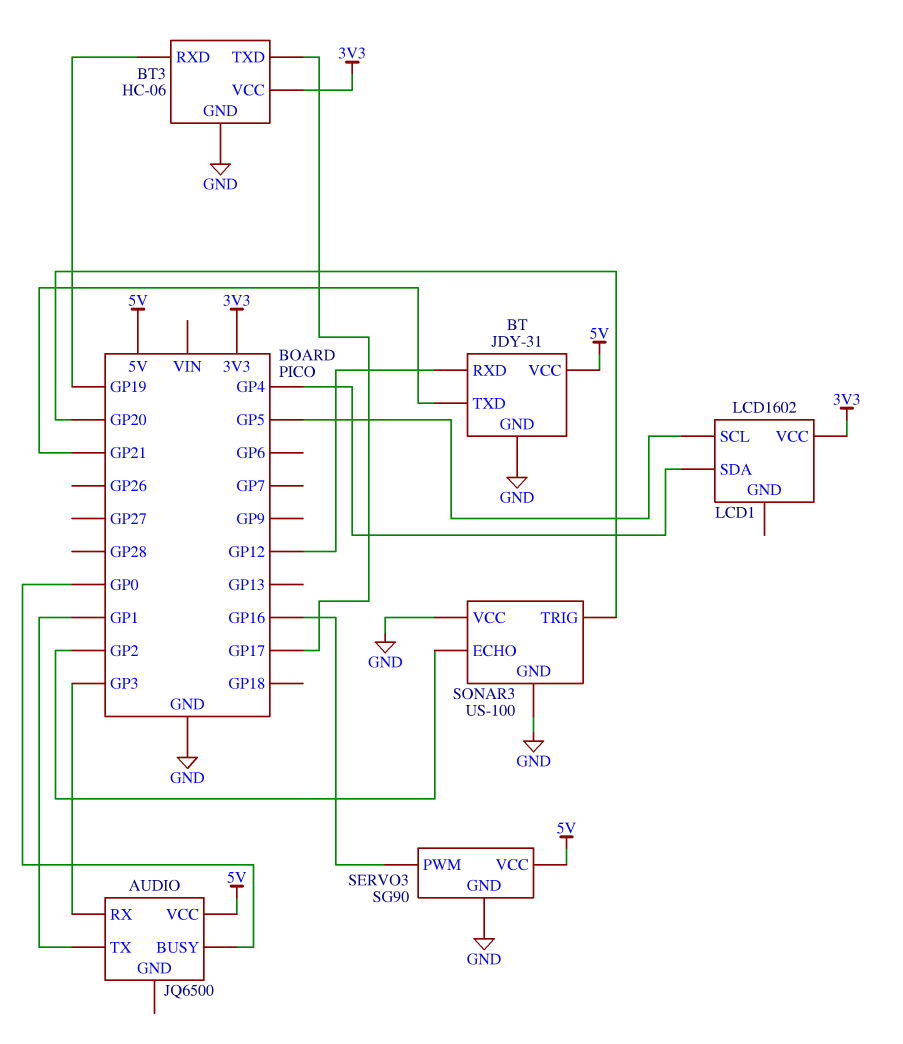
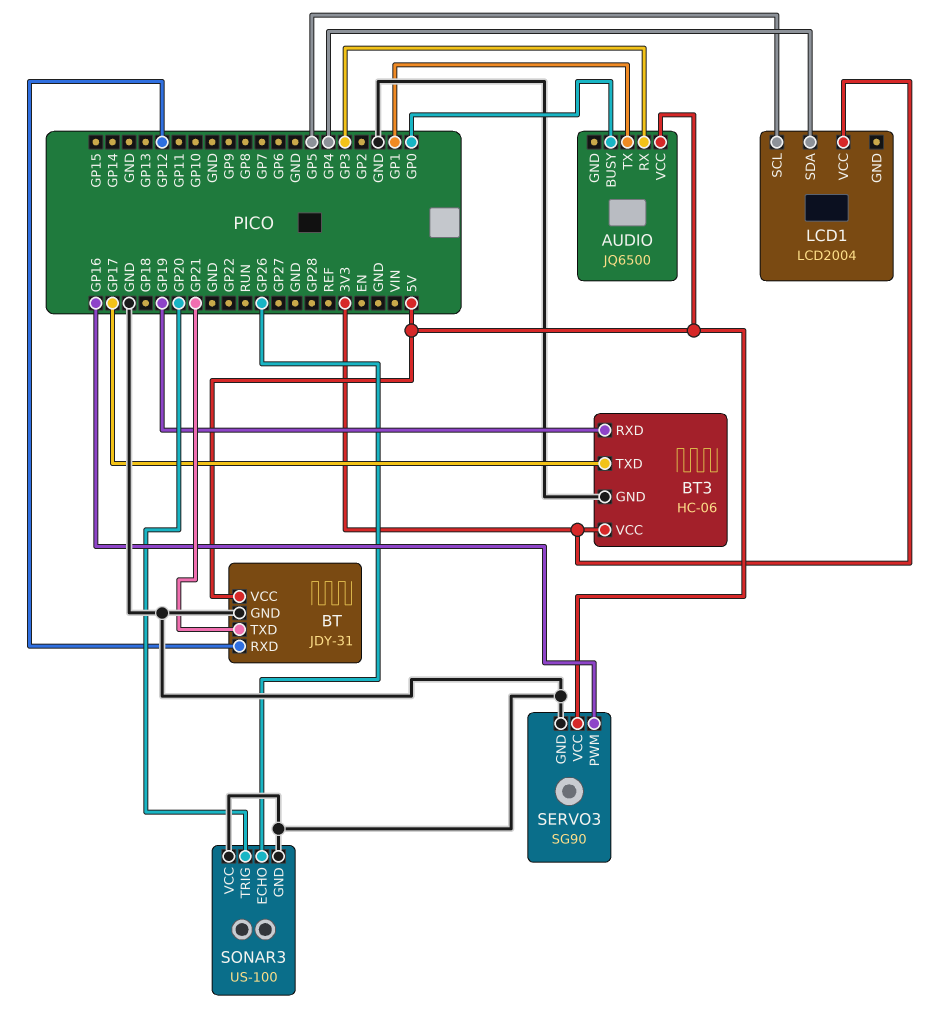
LCD1: LCD1602 -> LCD2004
SONAR3 pin ECHO: GP2 -> GP26

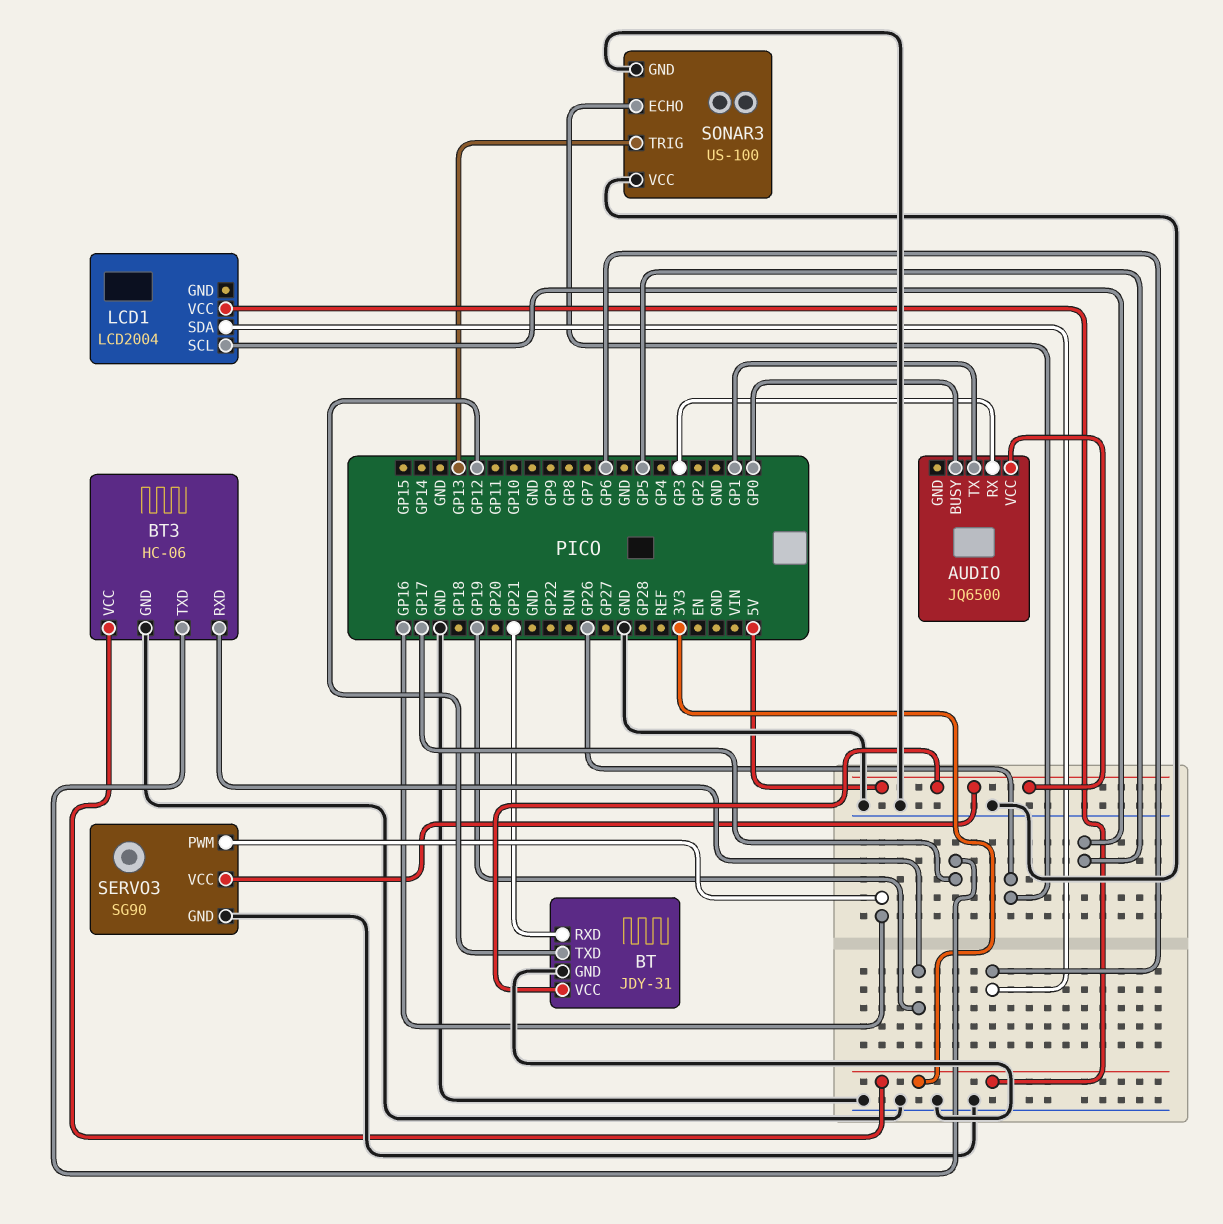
BT pin RXD: GP12 -> GP21
BT pin TXD: GP21 -> GP12
LCD1 pin SDA: GP4 -> GP6
SONAR3 pin TRIG: GP20 -> GP13

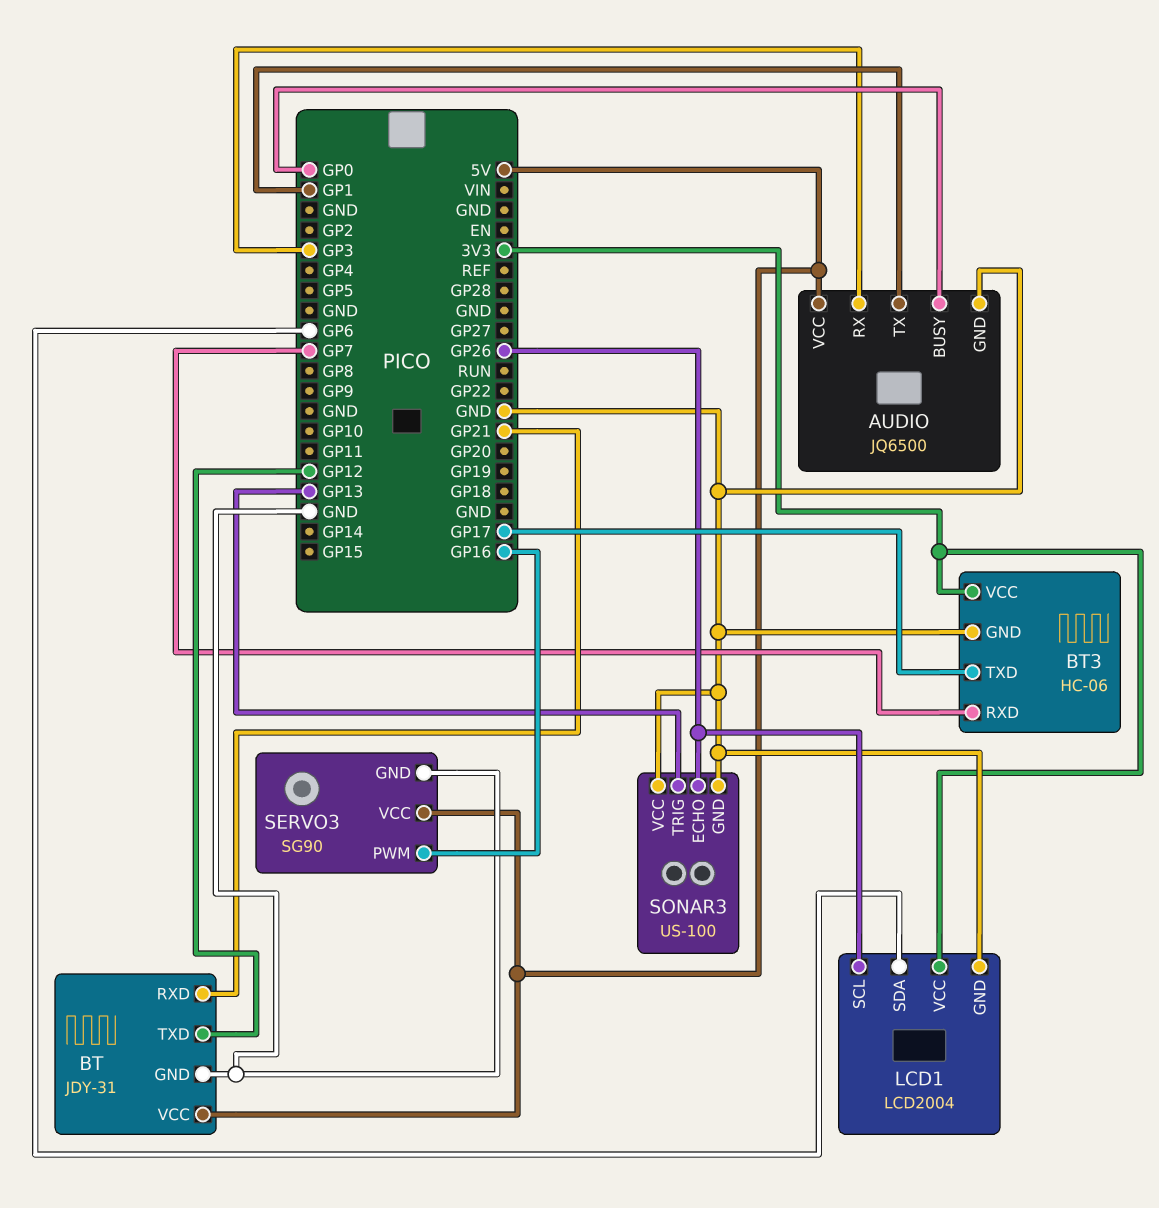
AUDIO pin GND: none -> GND
BT3 pin RXD: GP19 -> GP7
LCD1 pin GND: none -> GND
LCD1 pin SCL: GP5 -> GP26

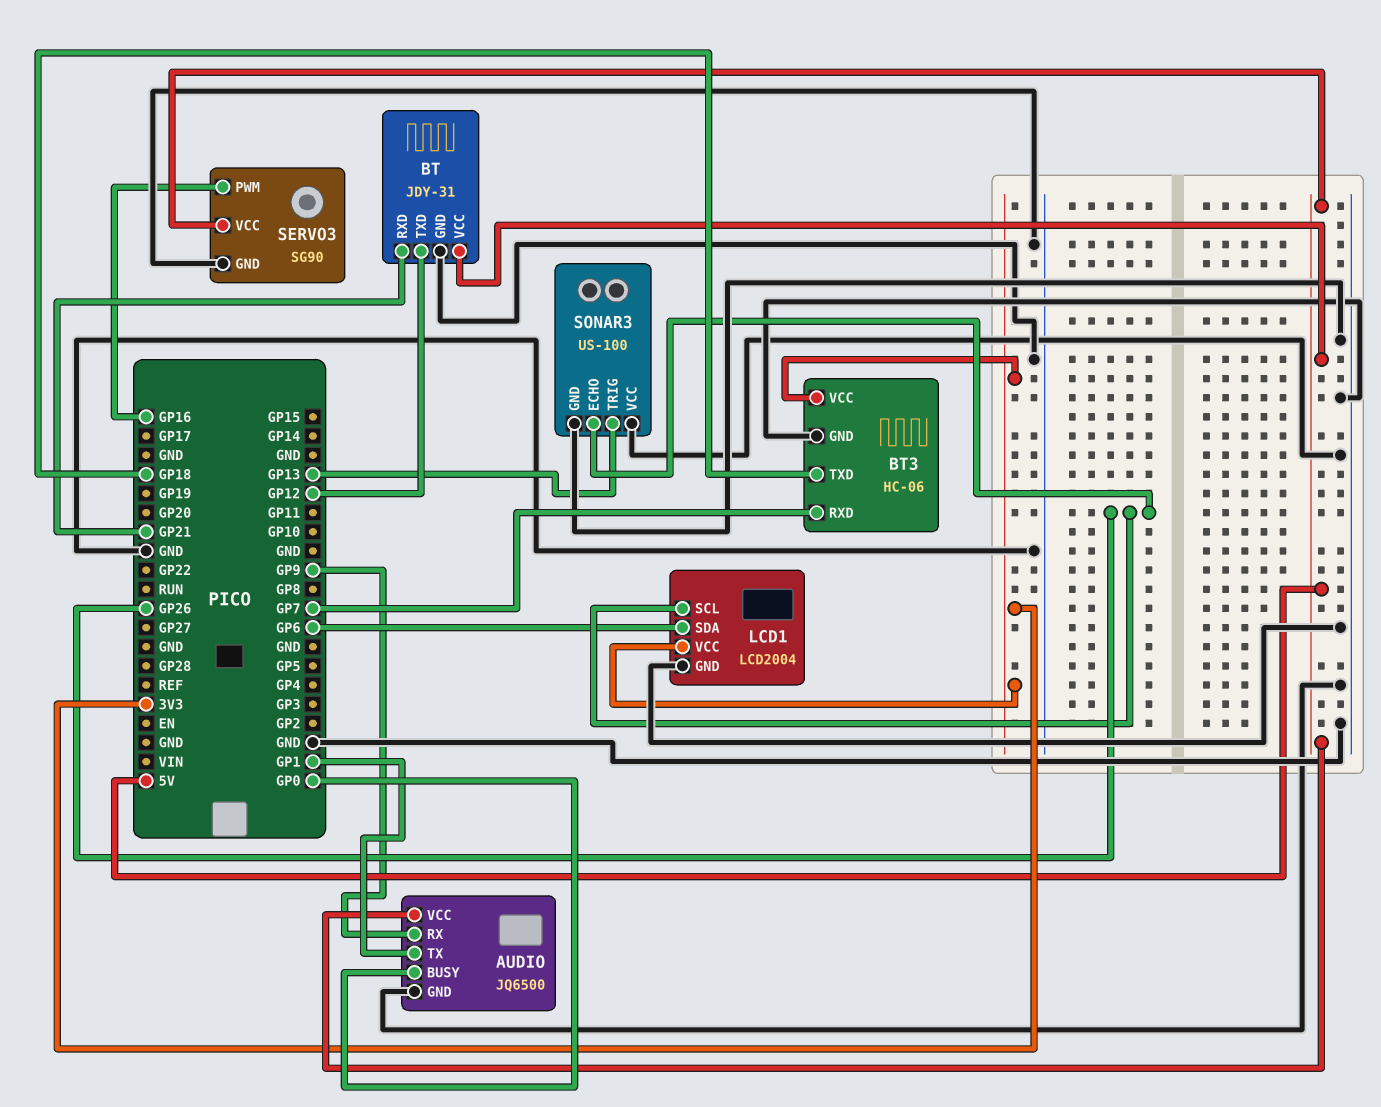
AUDIO pin RX: GP3 -> GP9
BT3 pin TXD: GP17 -> GP18

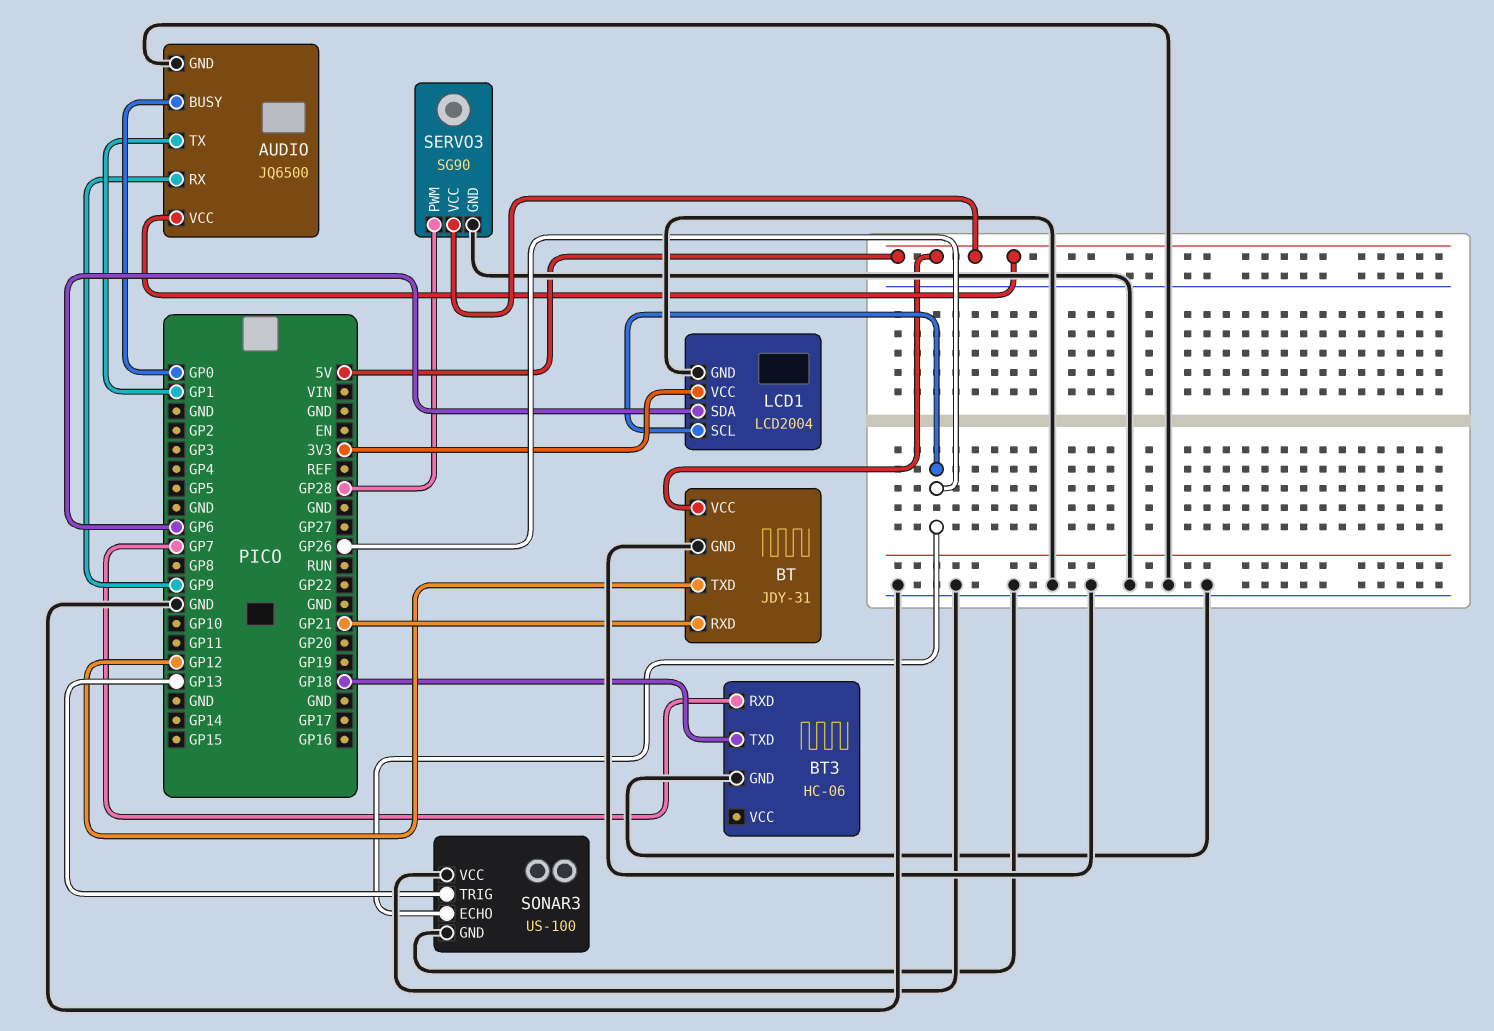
BT3 pin VCC: 3V3 -> none
SERVO3 pin PWM: GP16 -> GP28

